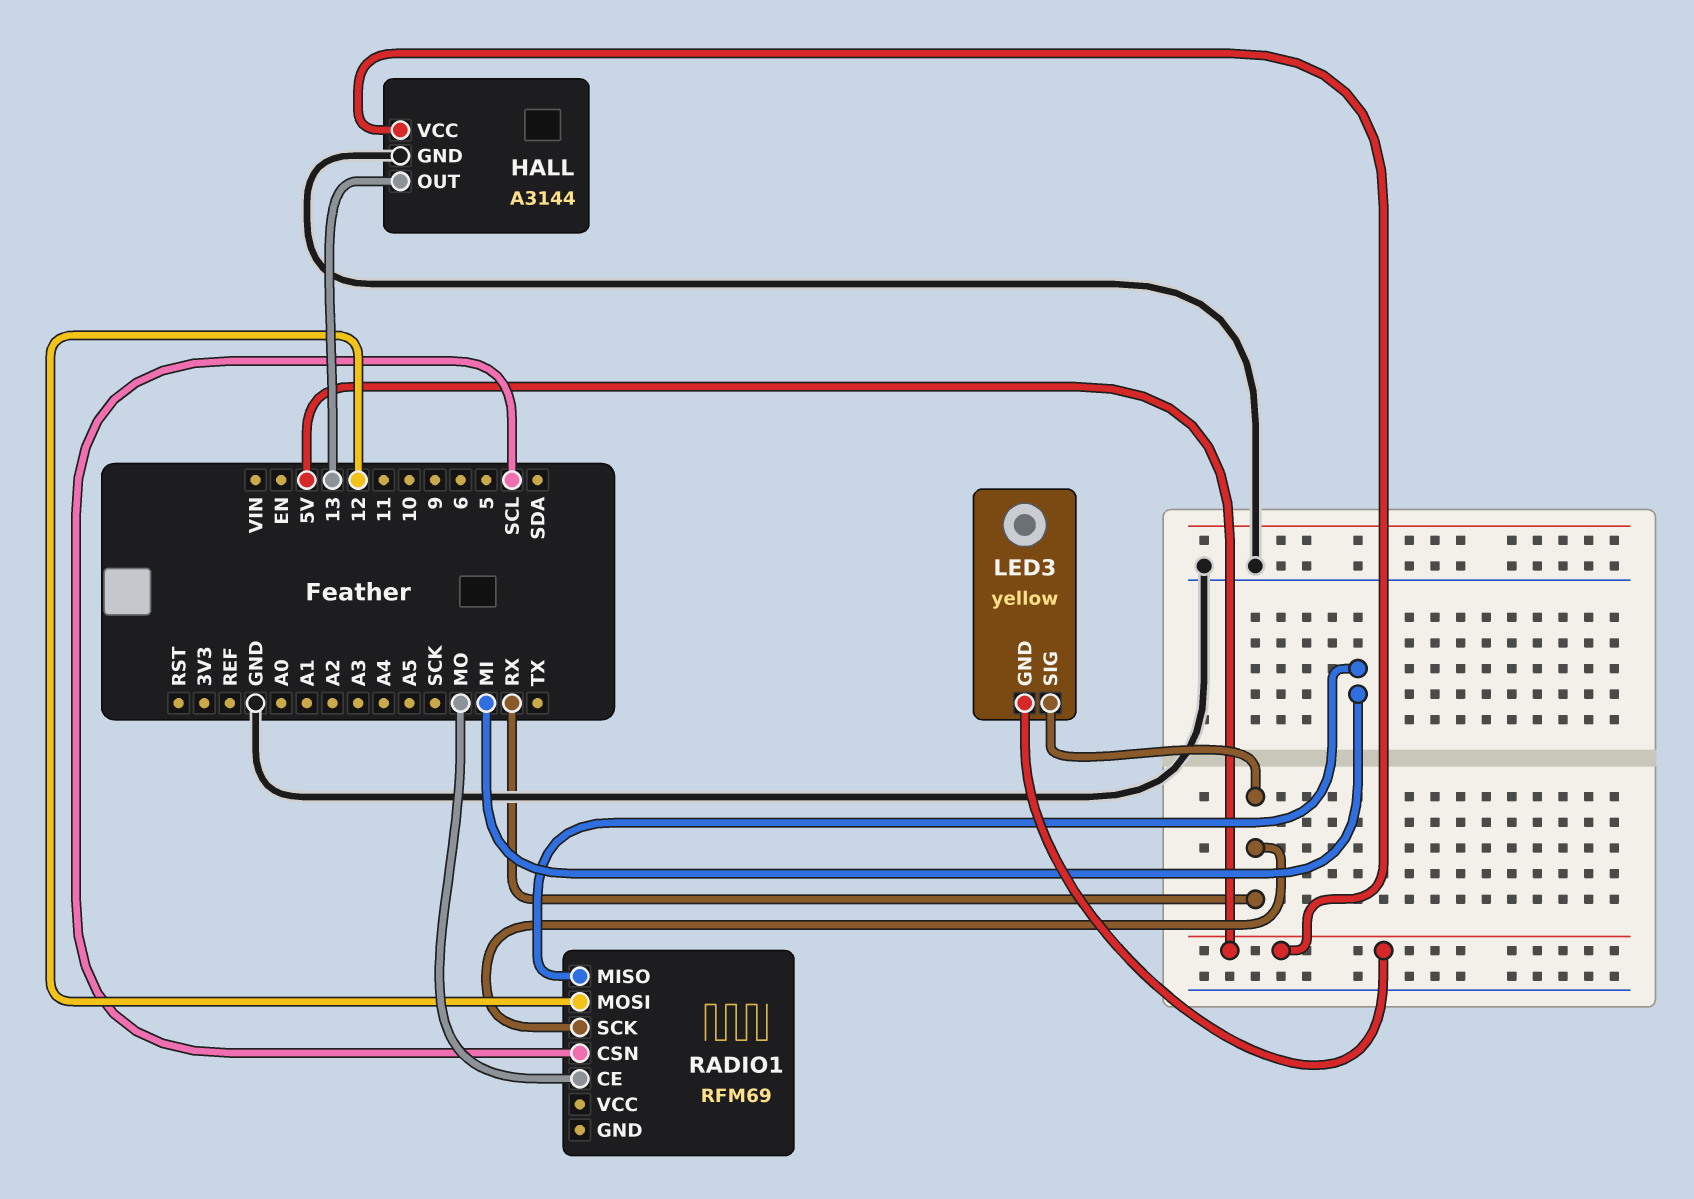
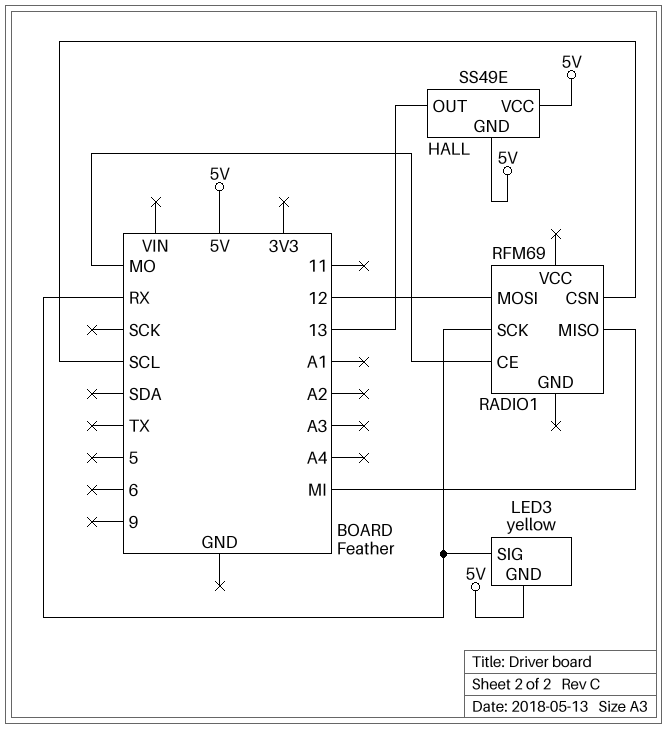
HALL: A3144 -> SS49E
HALL pin GND: GND -> 5V

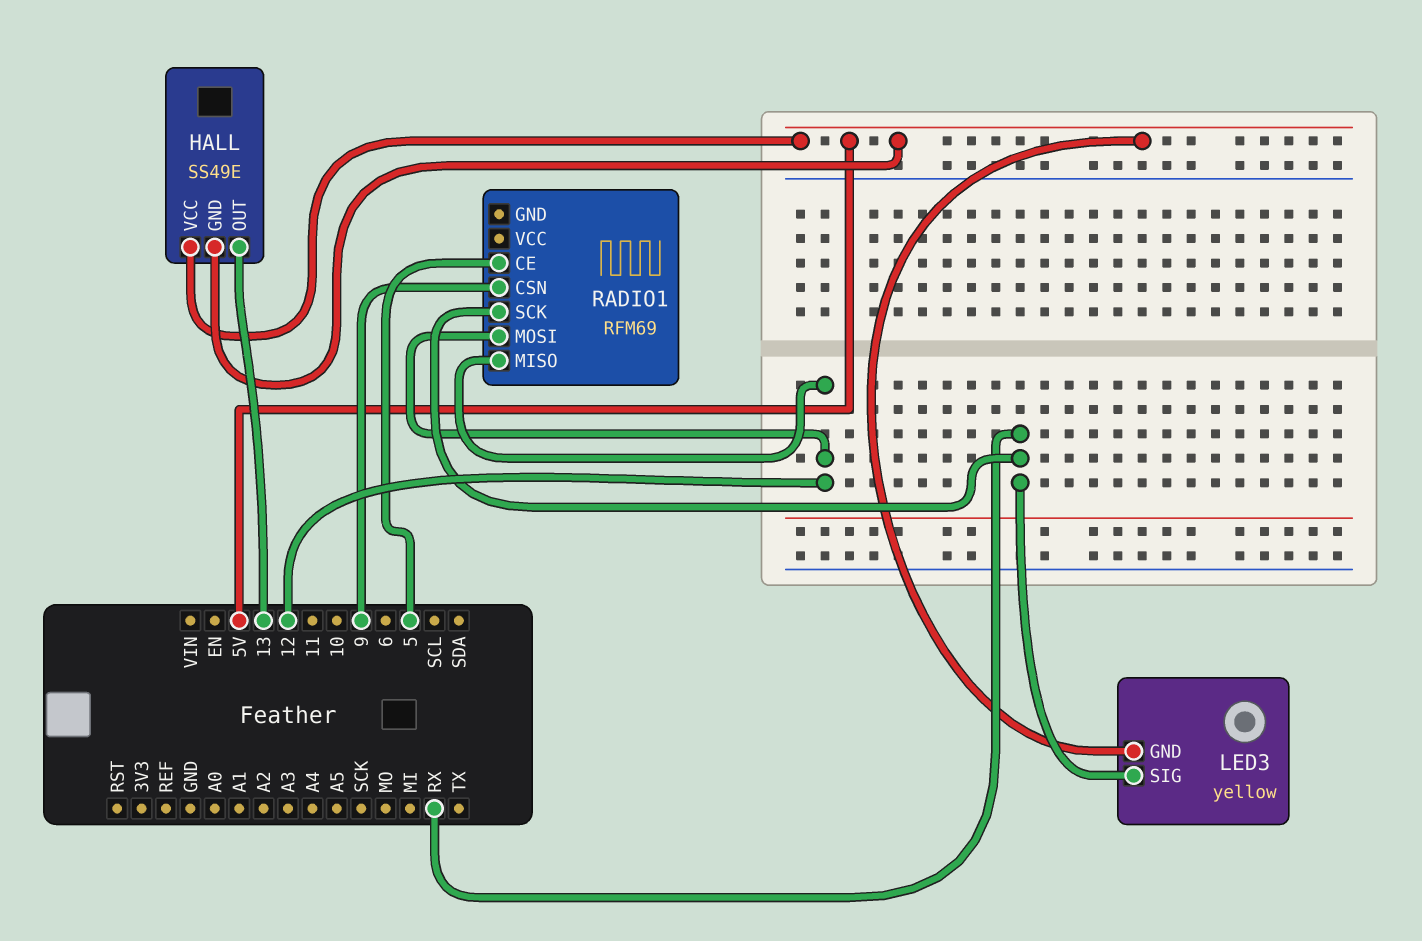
RADIO1 pin CE: MO -> 5
RADIO1 pin CSN: SCL -> 9
RADIO1 pin MISO: MI -> 12

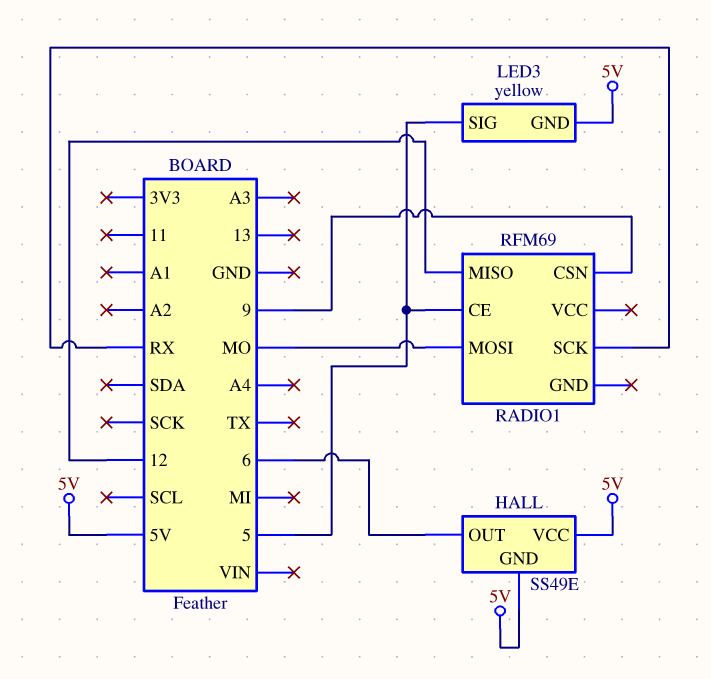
HALL pin OUT: 13 -> 6
LED3 pin SIG: RX -> 5
RADIO1 pin MOSI: 12 -> MO

